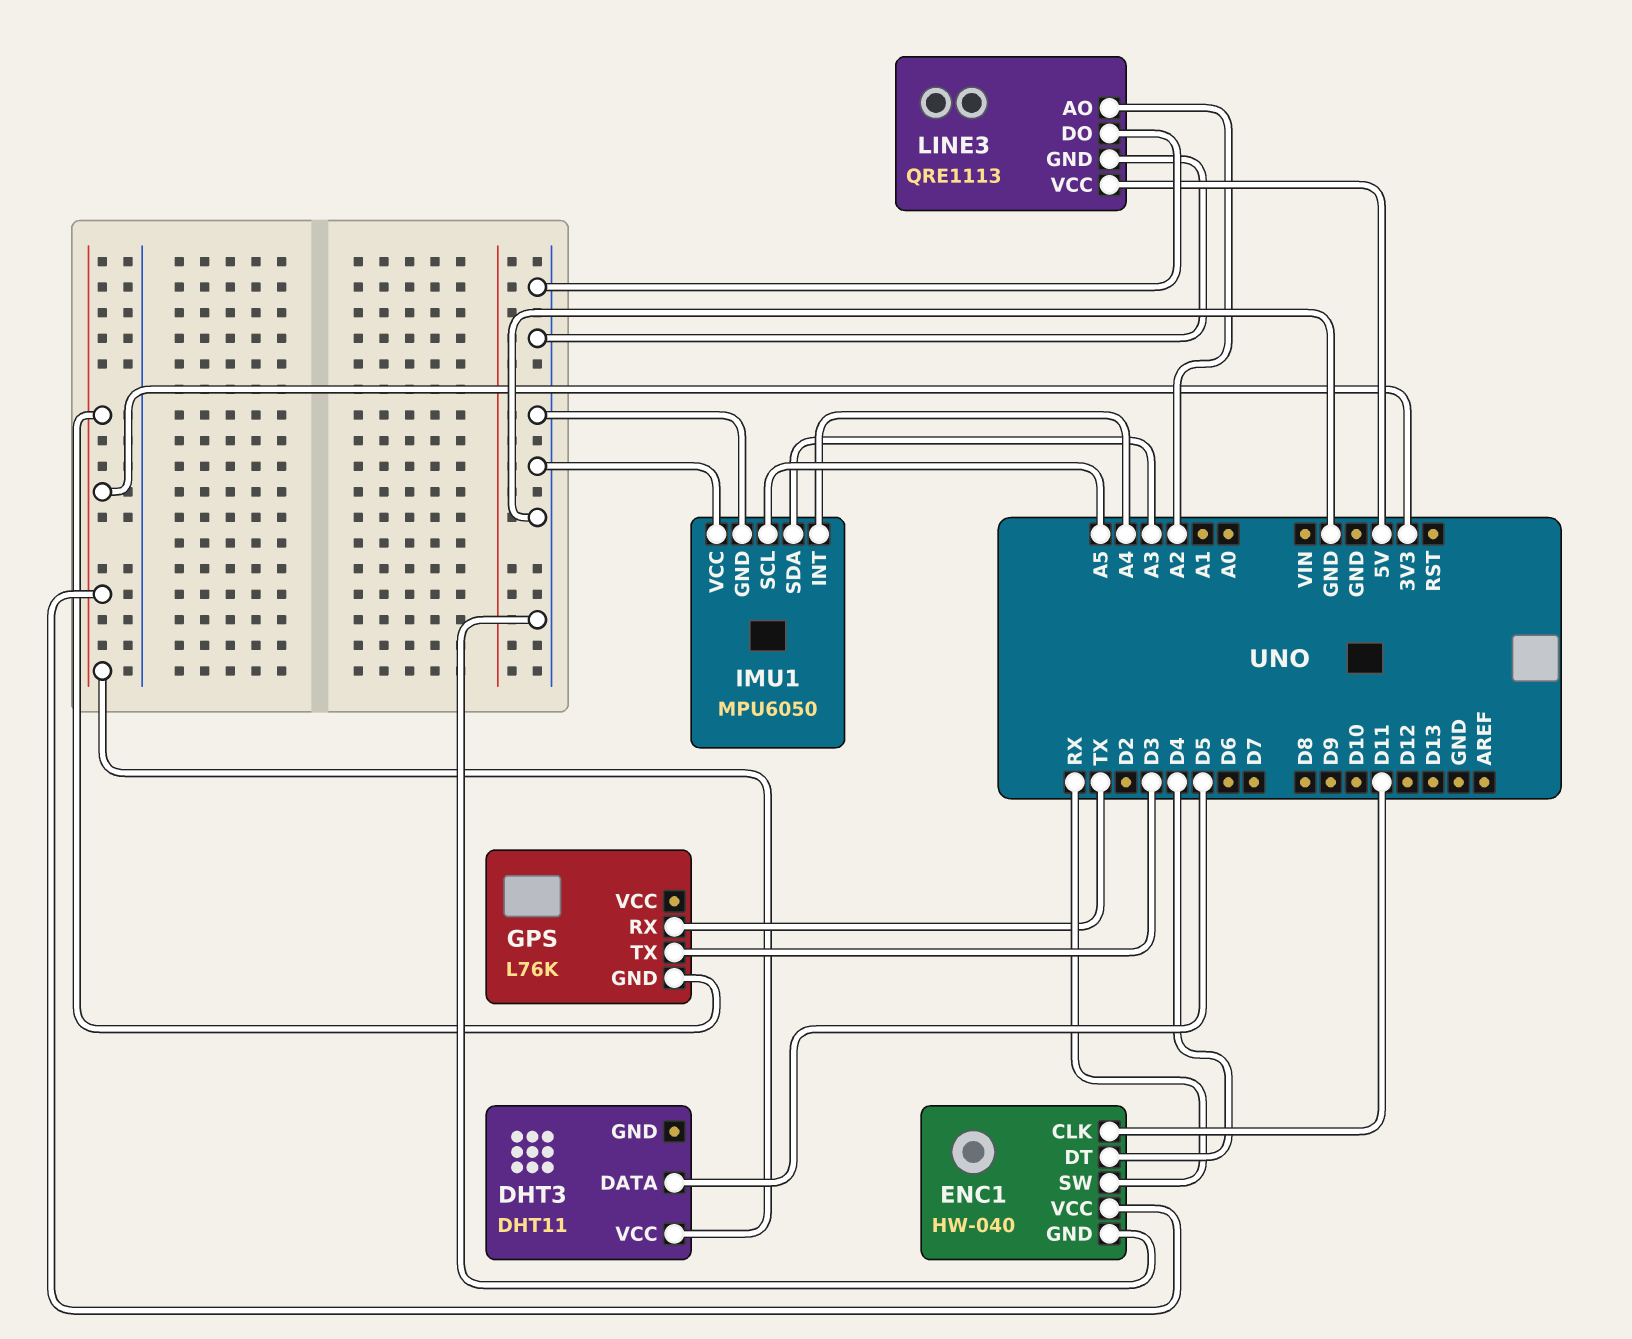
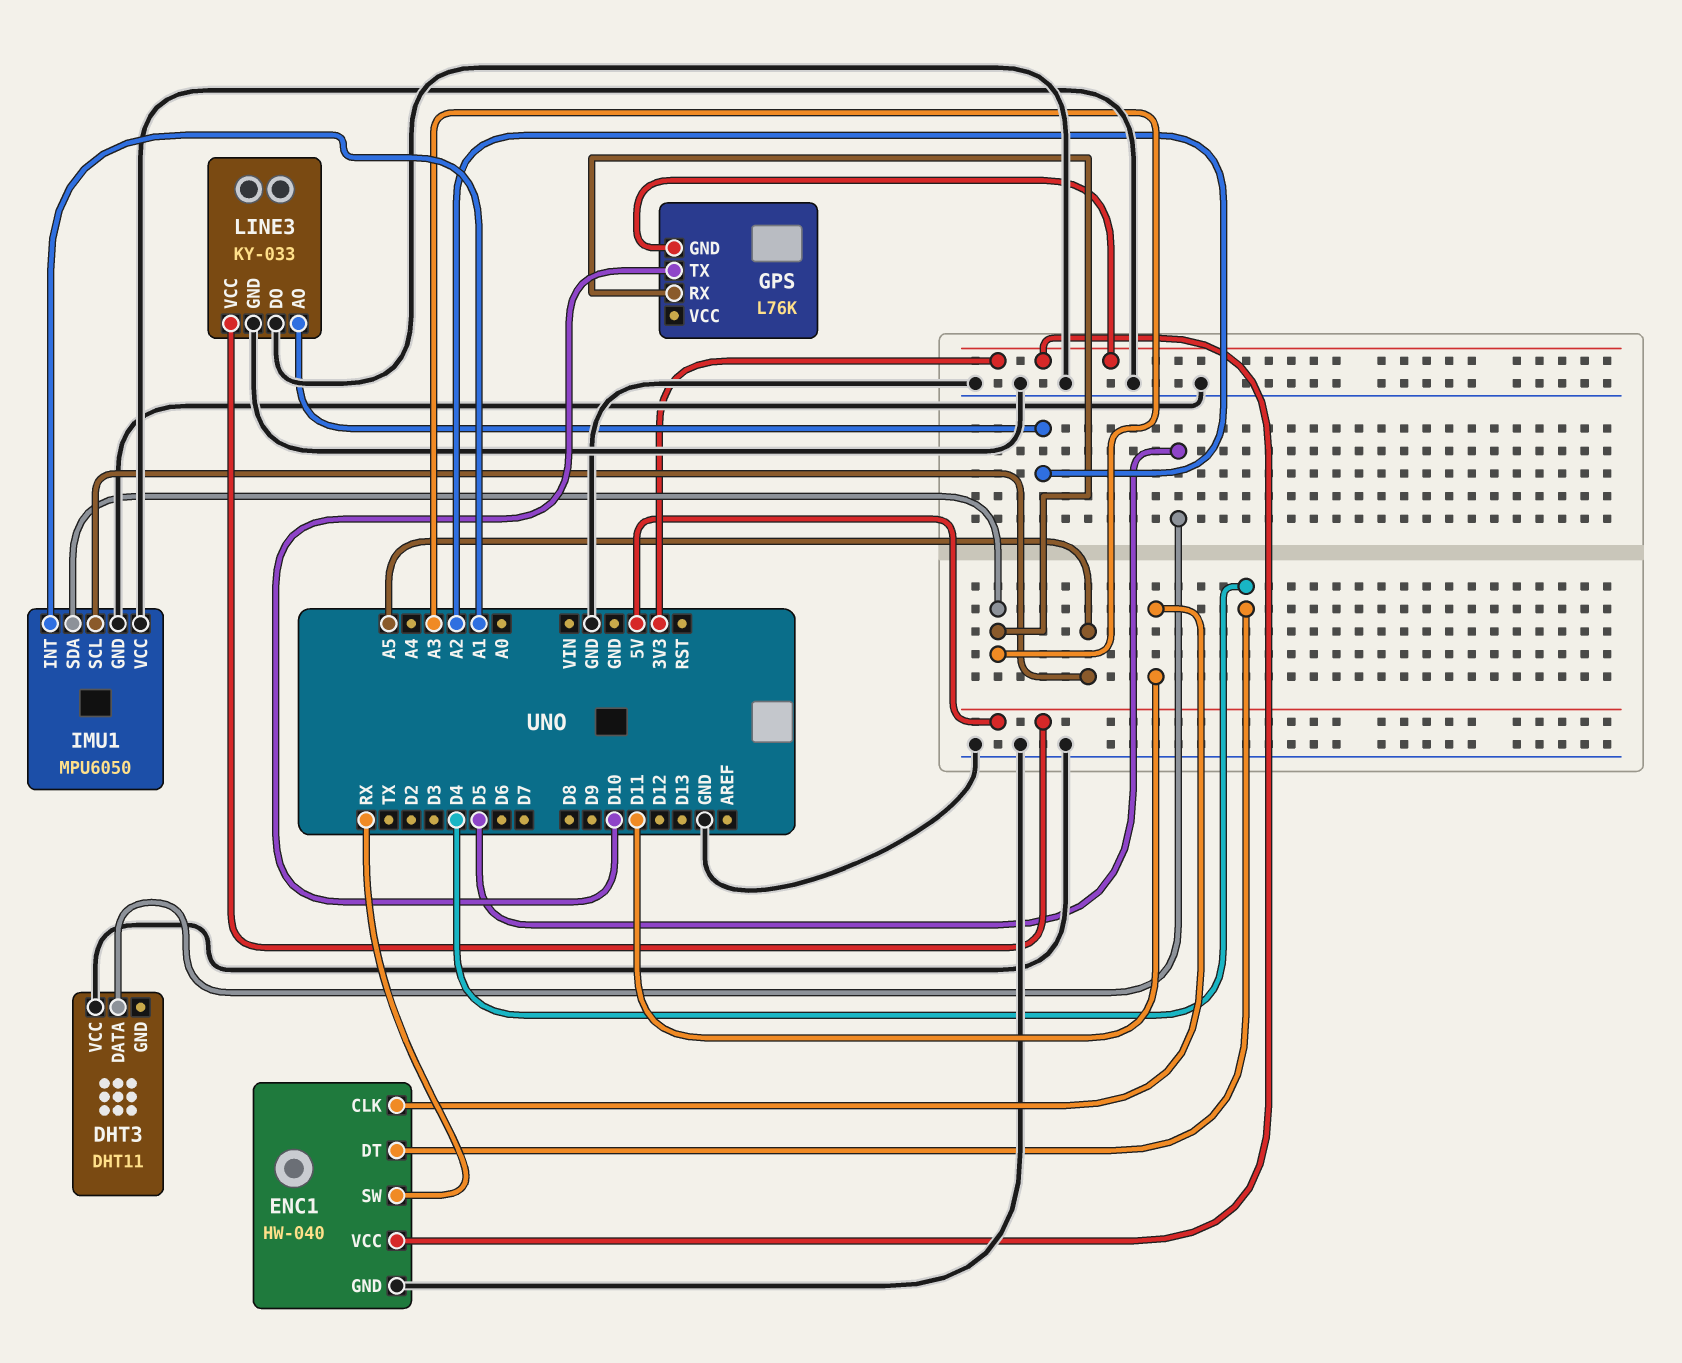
DHT3 pin VCC: 3V3 -> GND
GPS pin RX: TX -> A3
GPS pin TX: D3 -> D10
IMU1 pin INT: A4 -> A1
LINE3: QRE1113 -> KY-033

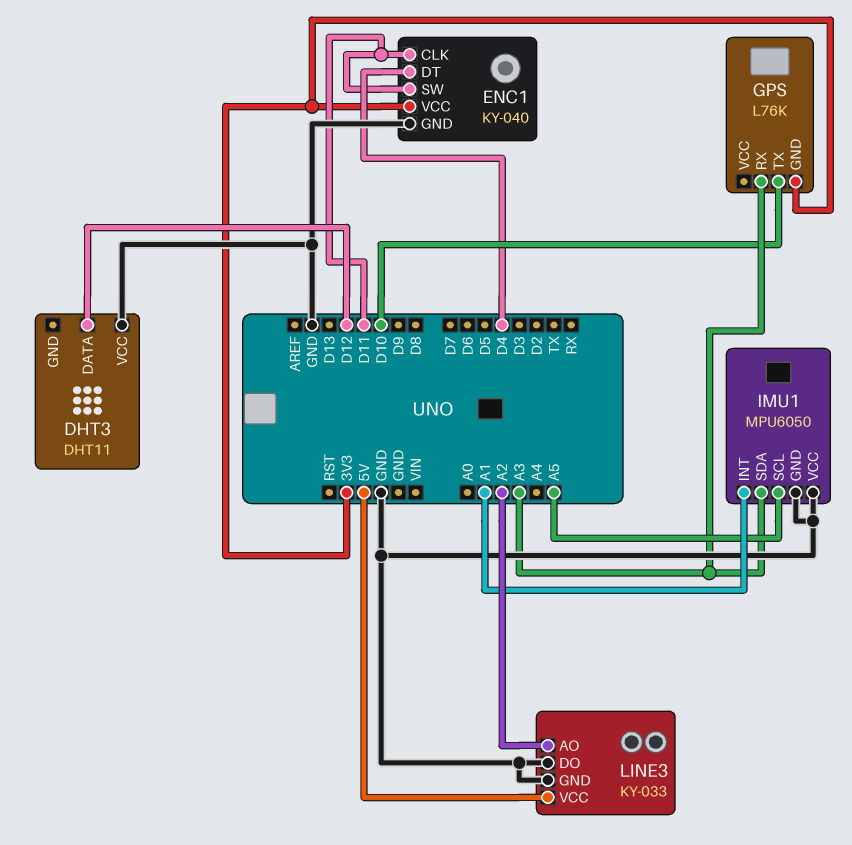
DHT3 pin DATA: D5 -> D12
ENC1: HW-040 -> KY-040
ENC1 pin SW: RX -> D11

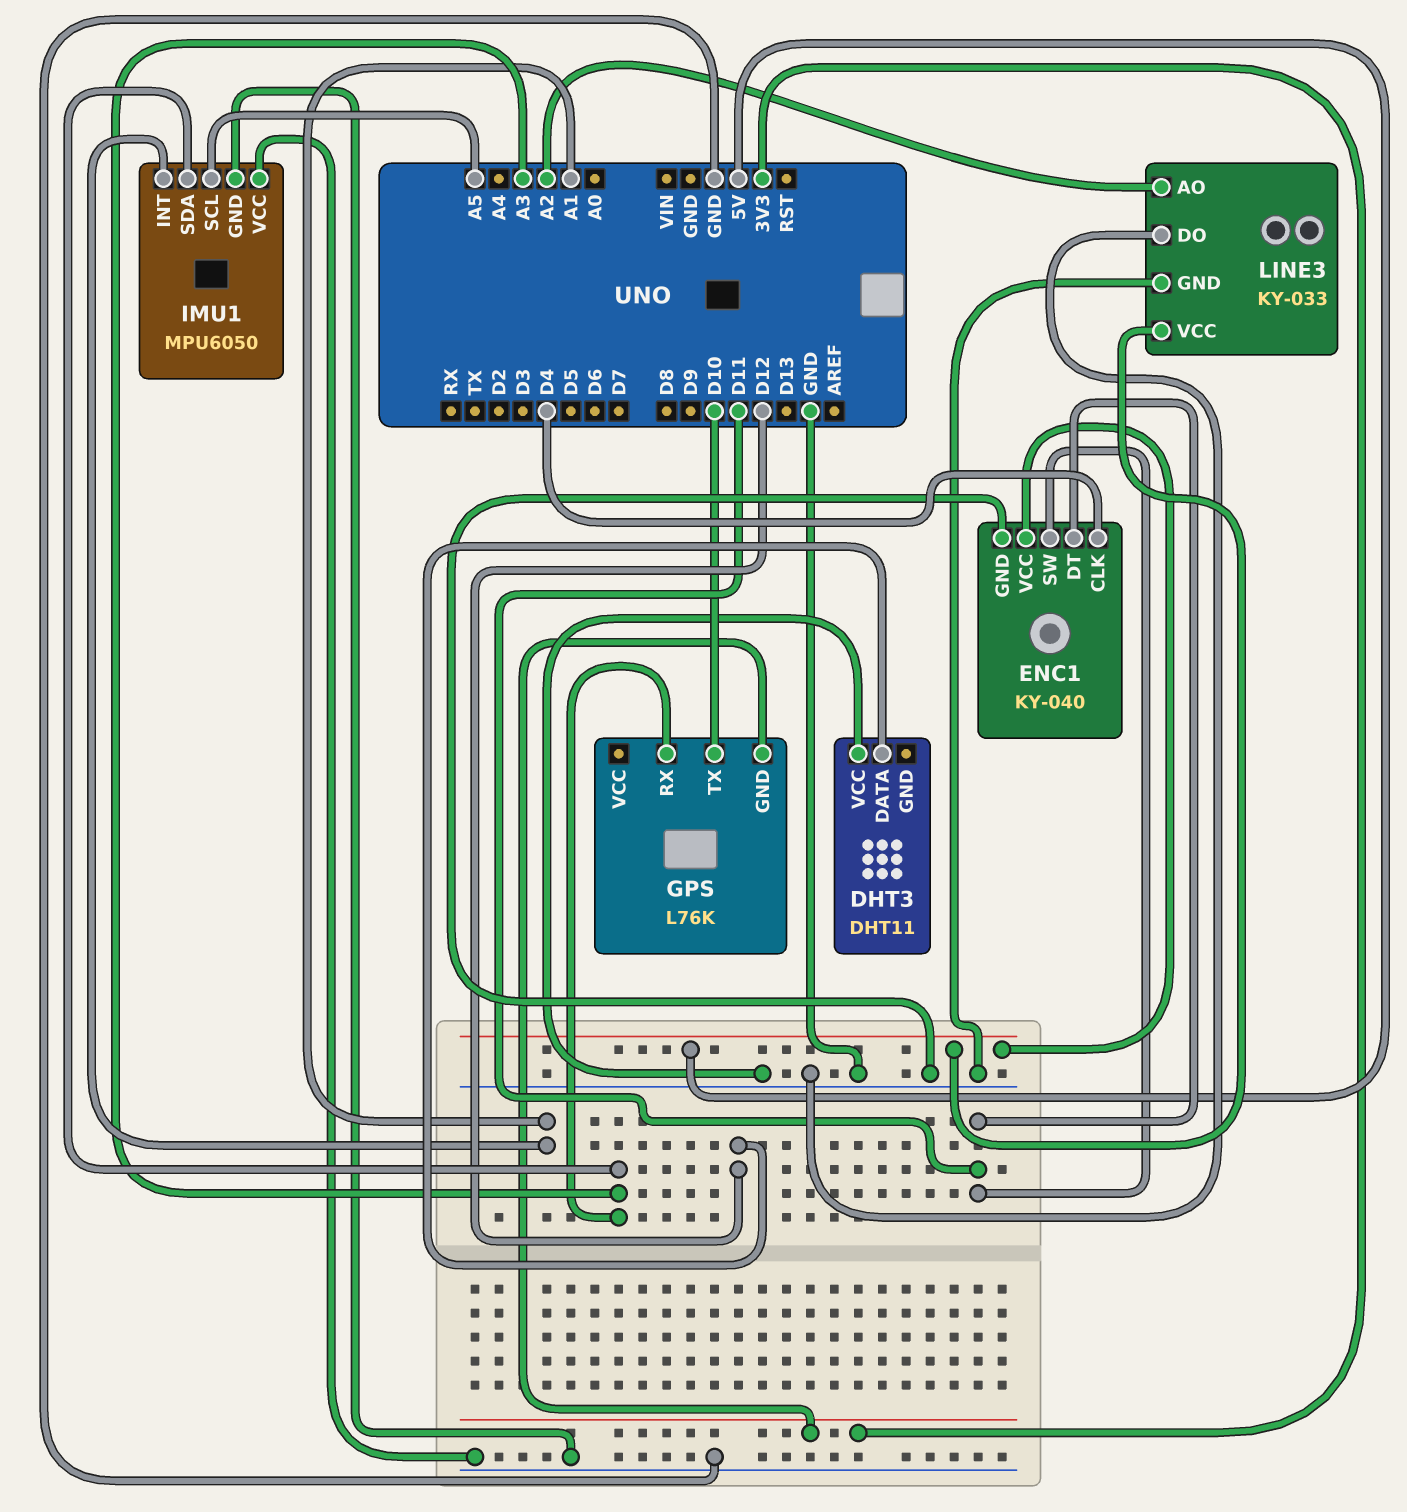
ENC1 pin CLK: D11 -> D4
ENC1 pin DT: D4 -> D11
ENC1 pin VCC: 3V3 -> 5V

